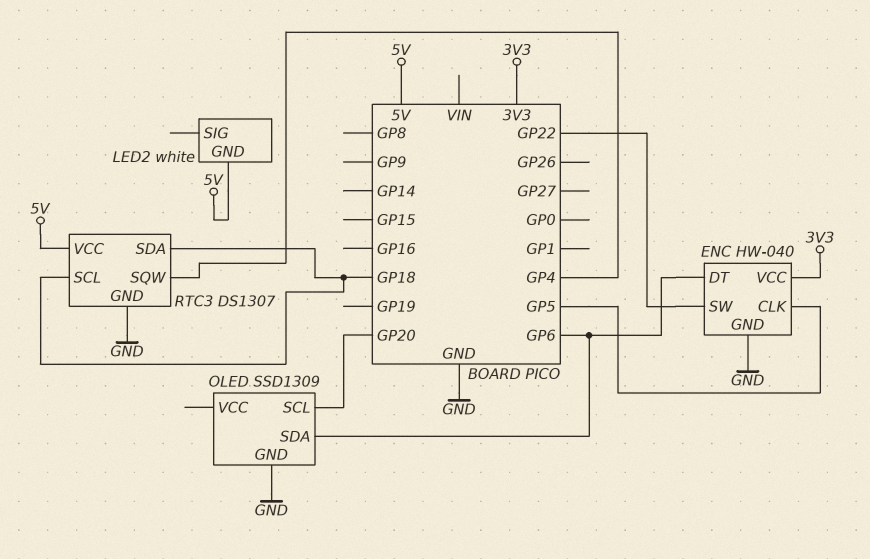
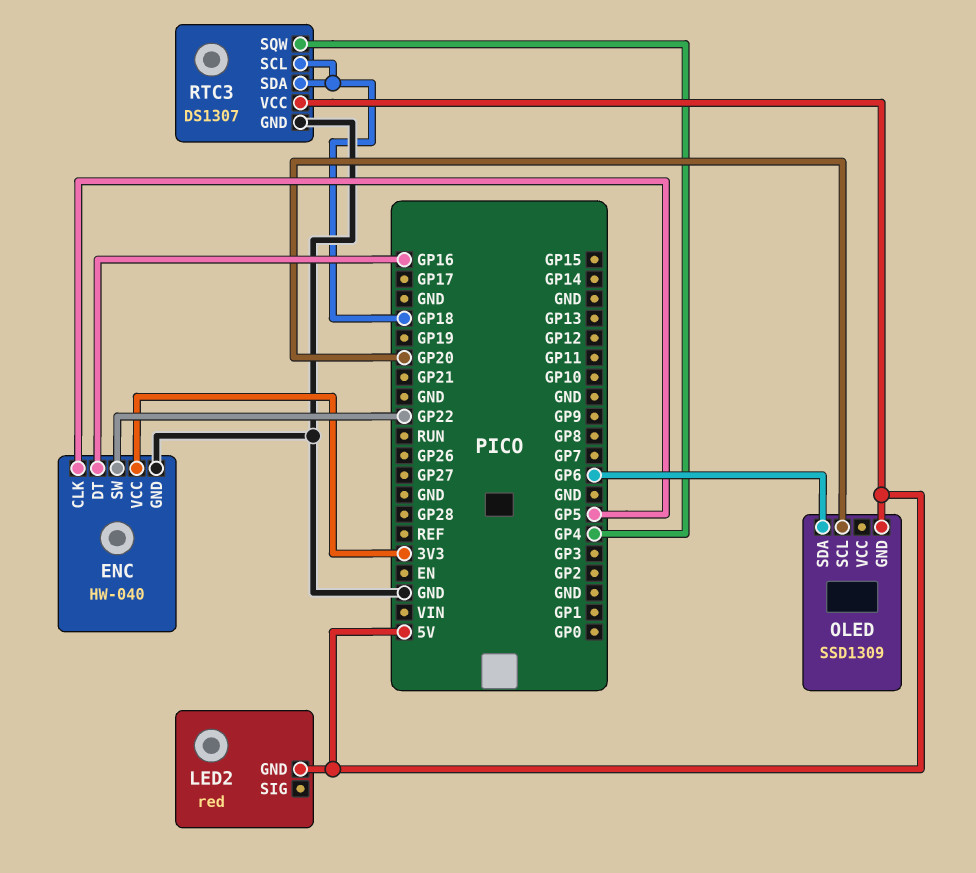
ENC pin DT: GP6 -> GP16
LED2: white -> red
OLED pin GND: GND -> 5V

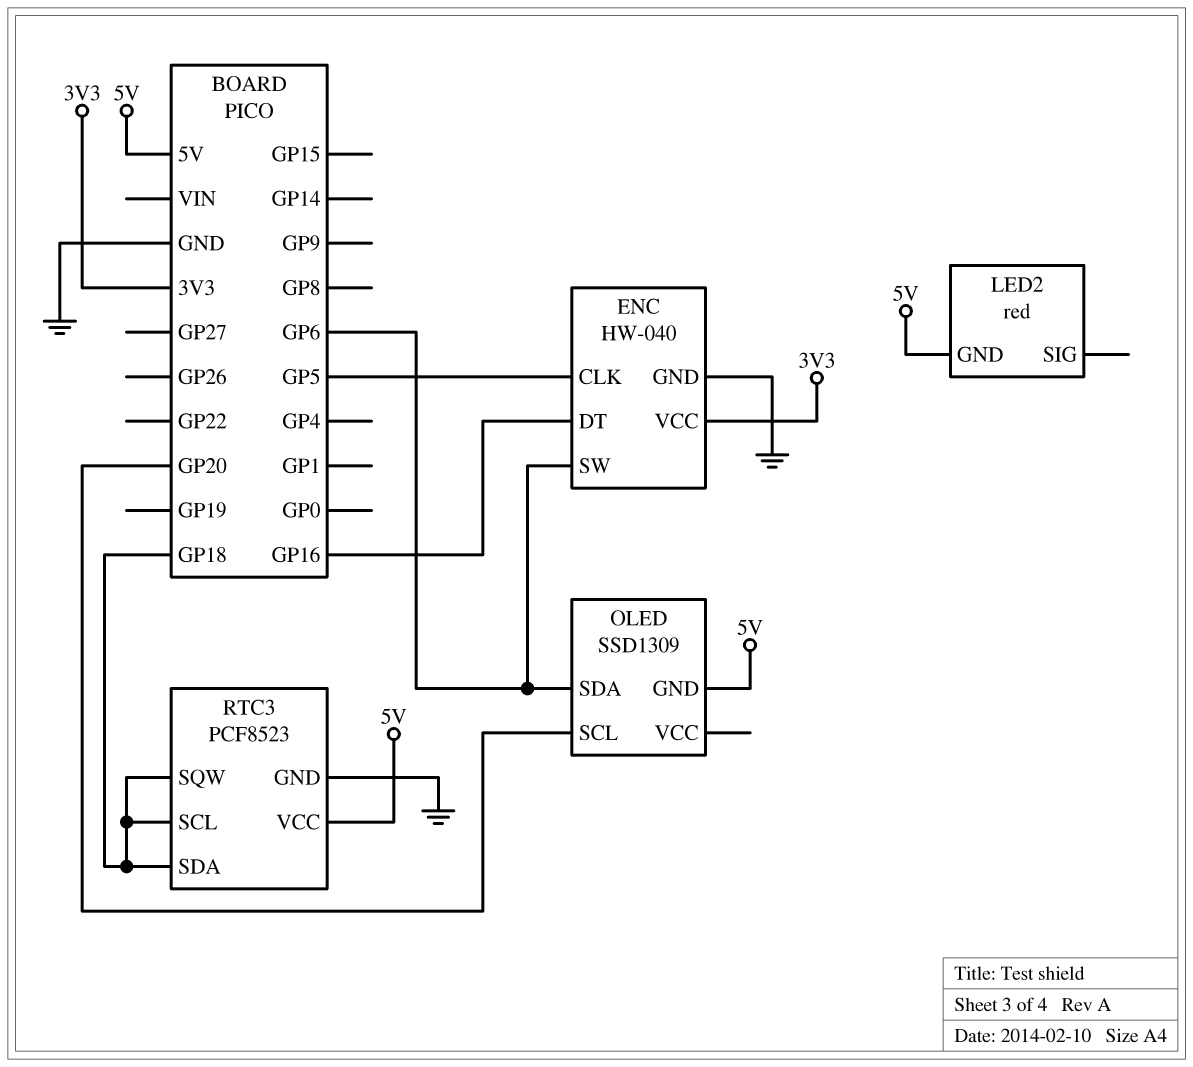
ENC pin SW: GP22 -> GP6
RTC3: DS1307 -> PCF8523
RTC3 pin SQW: GP4 -> GP18

